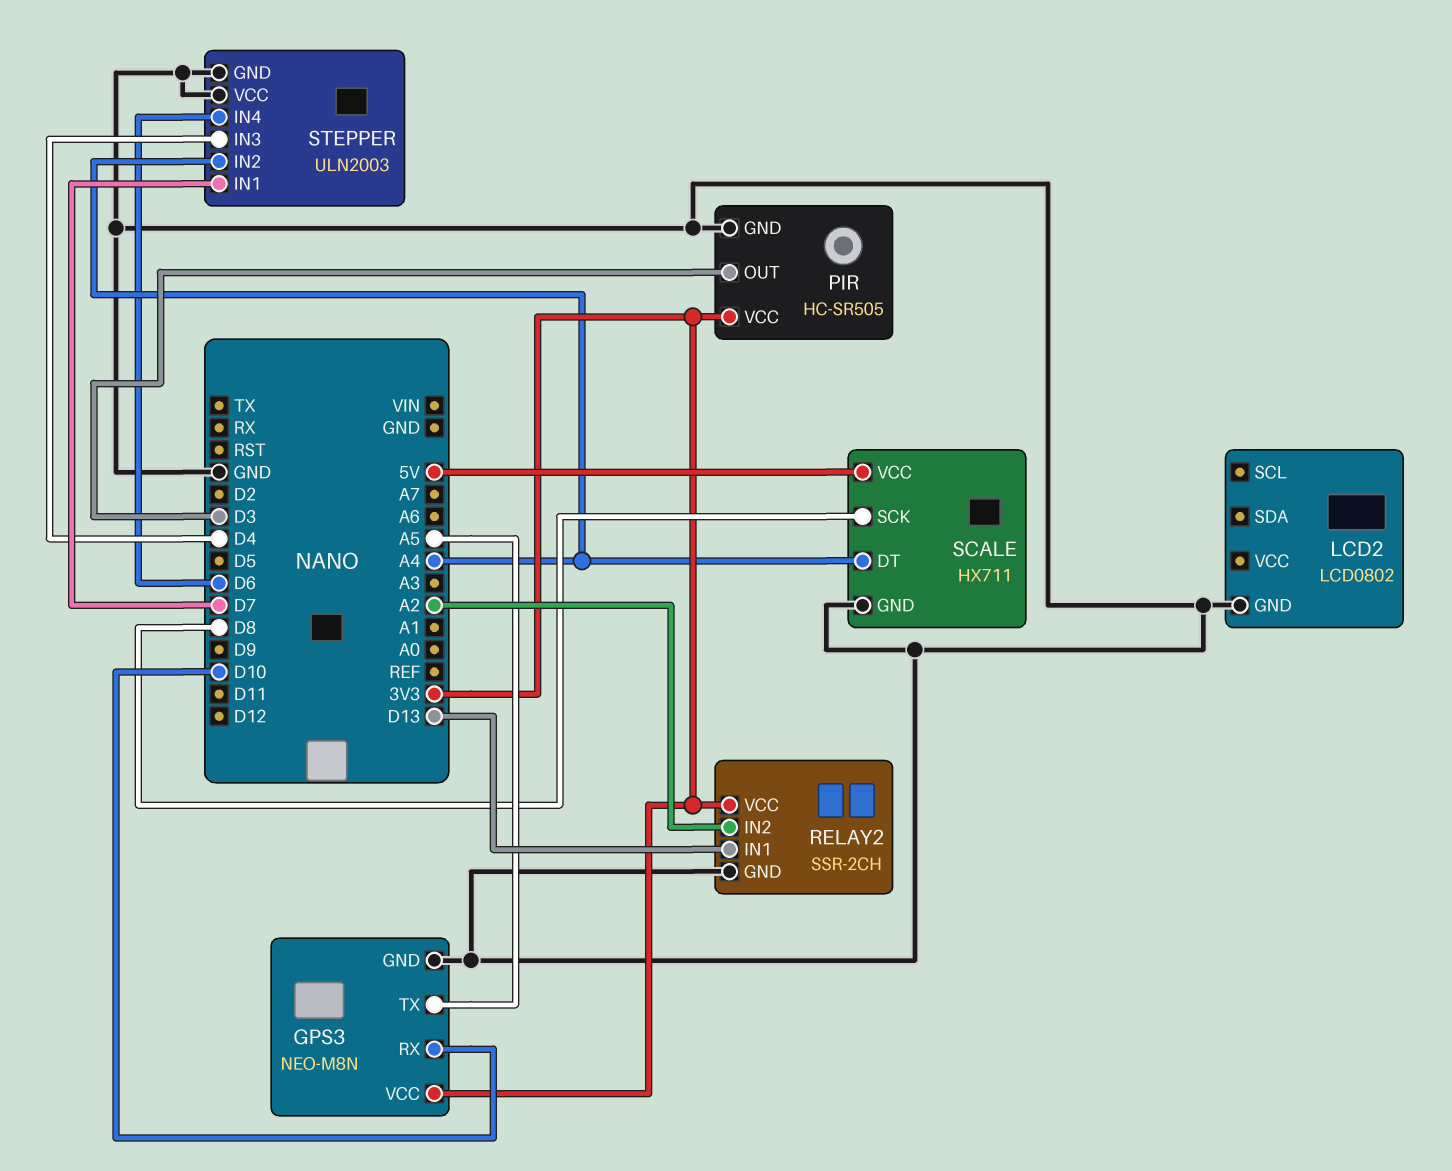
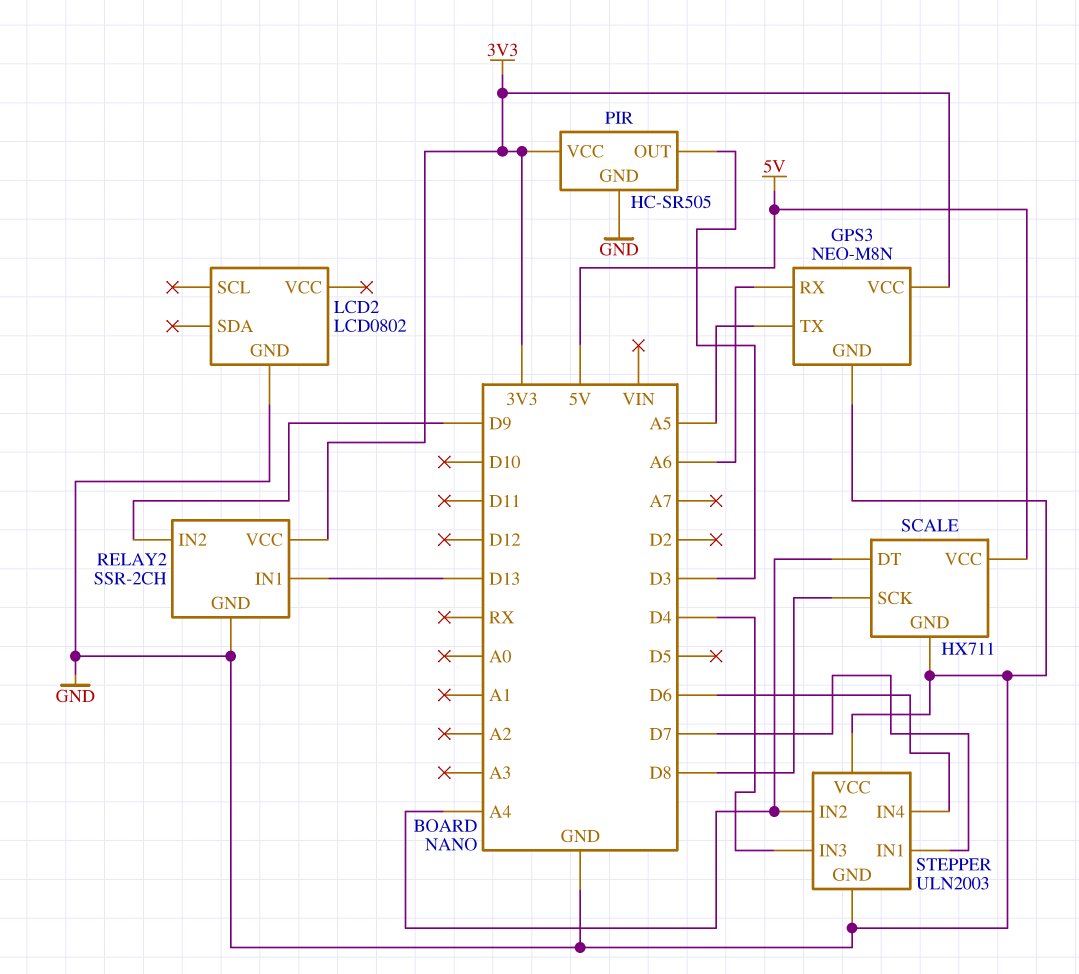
GPS3 pin RX: D10 -> A6
RELAY2 pin IN2: A2 -> D9

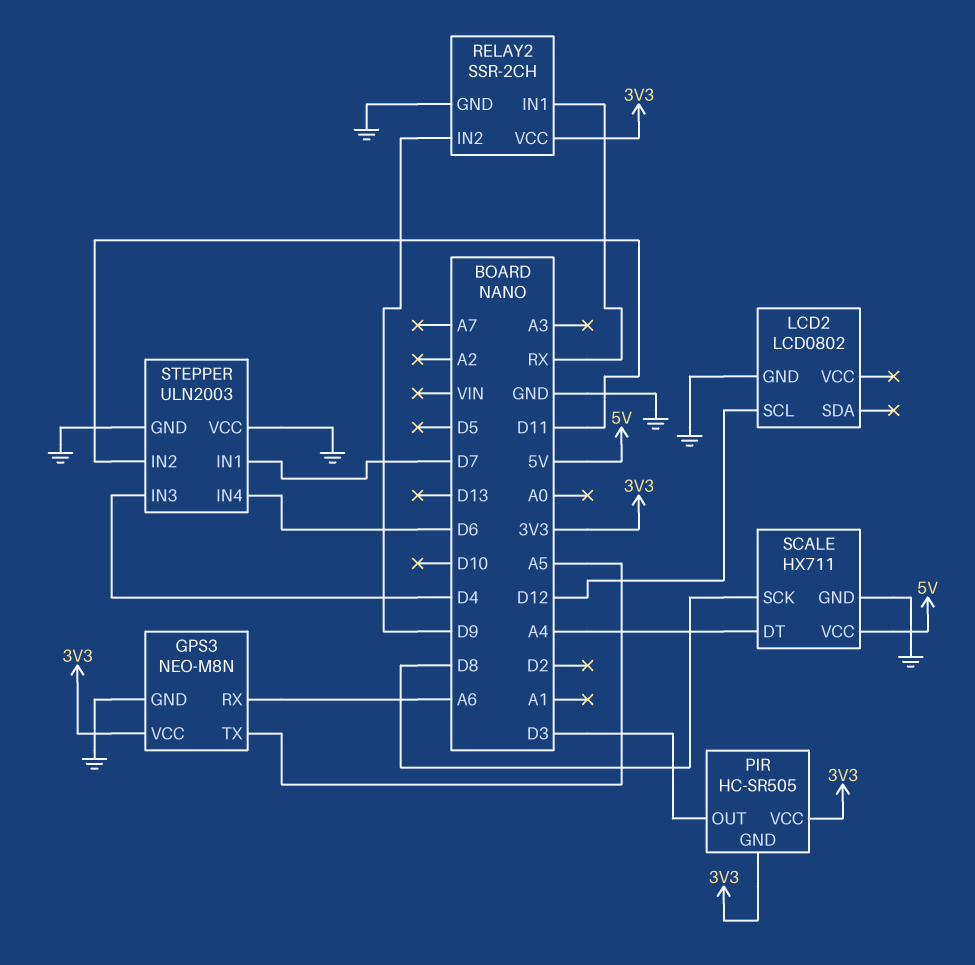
LCD2 pin SCL: none -> D12
PIR pin GND: GND -> 3V3
RELAY2 pin IN1: D13 -> RX
STEPPER pin IN2: A4 -> D11

